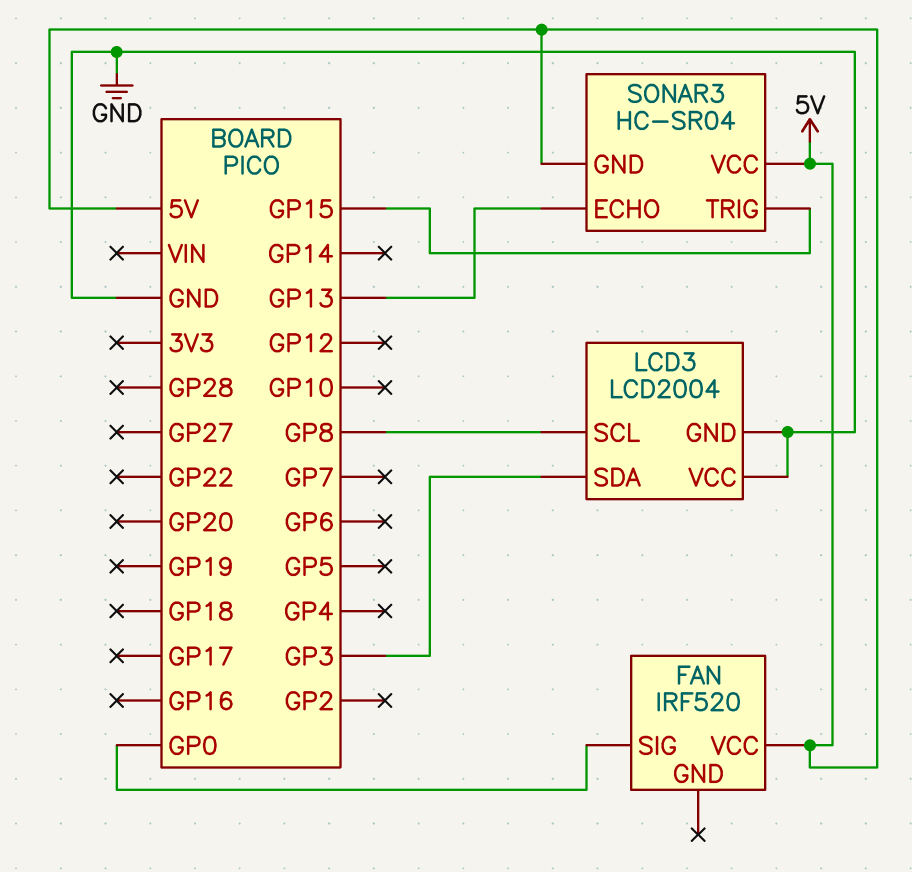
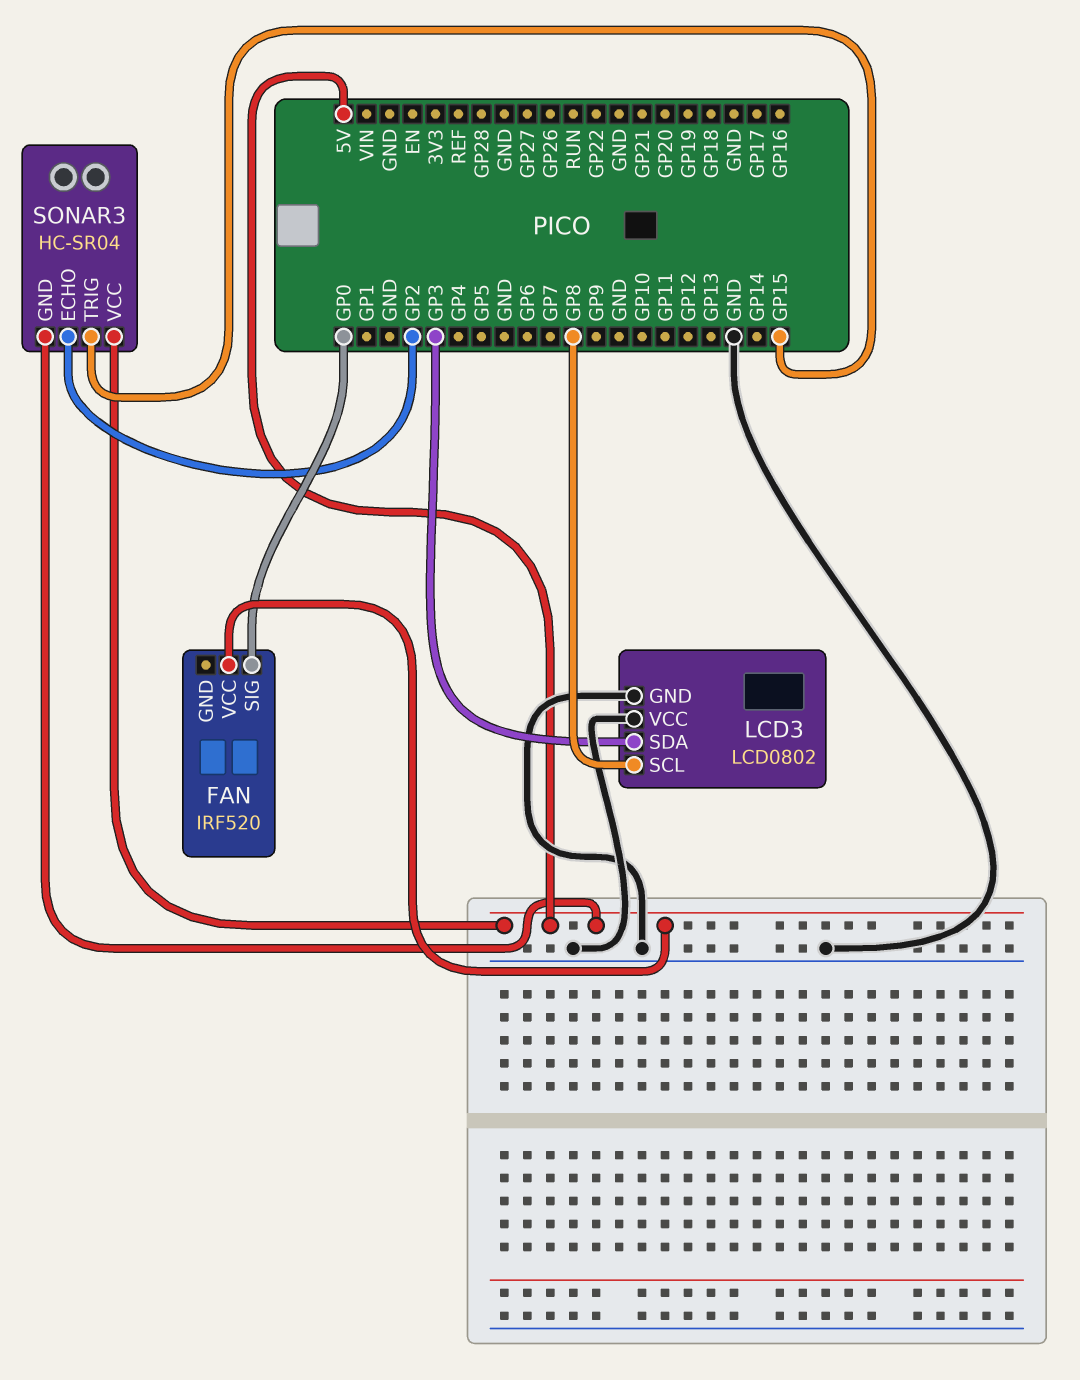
LCD3: LCD2004 -> LCD0802
SONAR3 pin ECHO: GP13 -> GP2

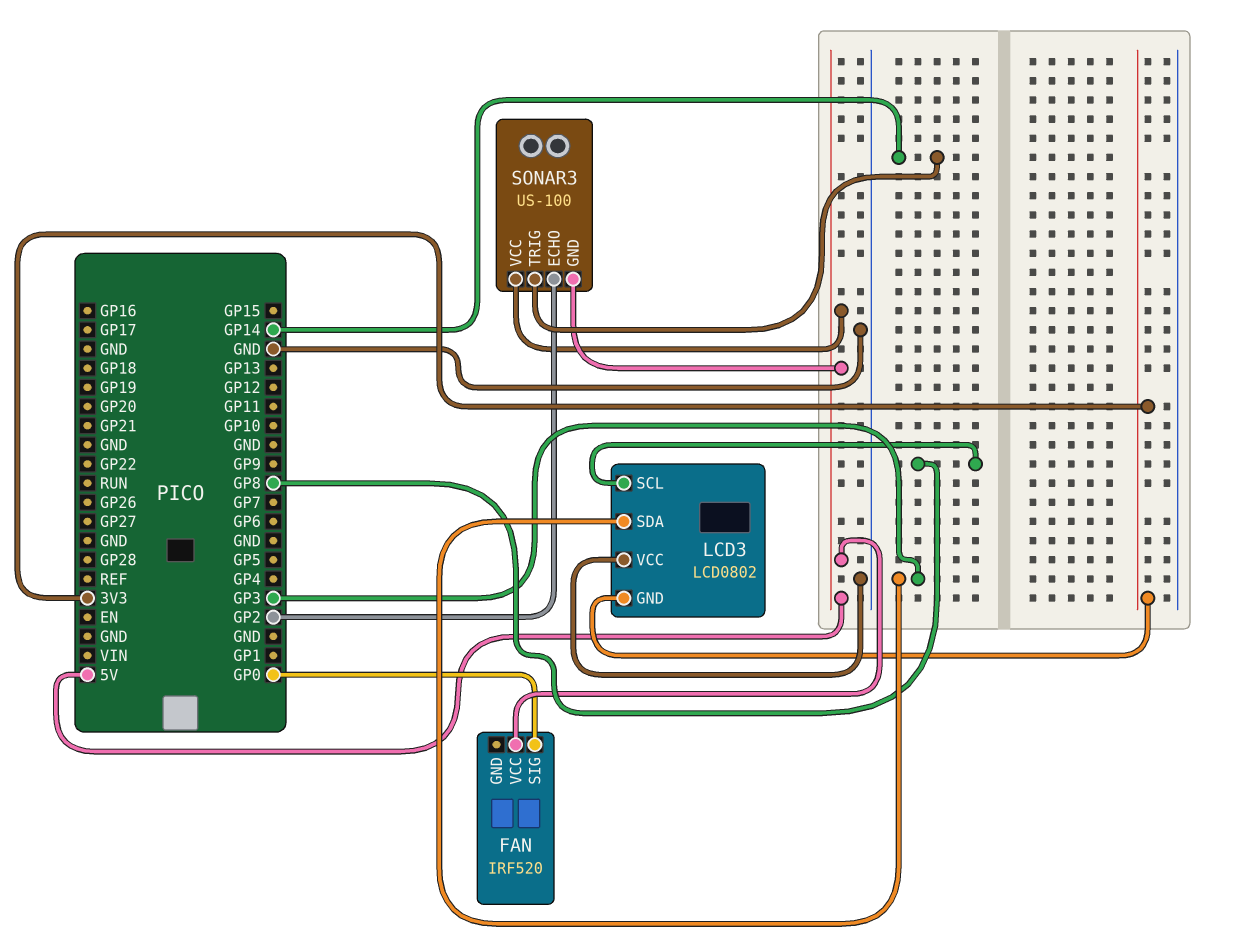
LCD3 pin GND: GND -> 3V3
SONAR3: HC-SR04 -> US-100
SONAR3 pin TRIG: GP15 -> GP14

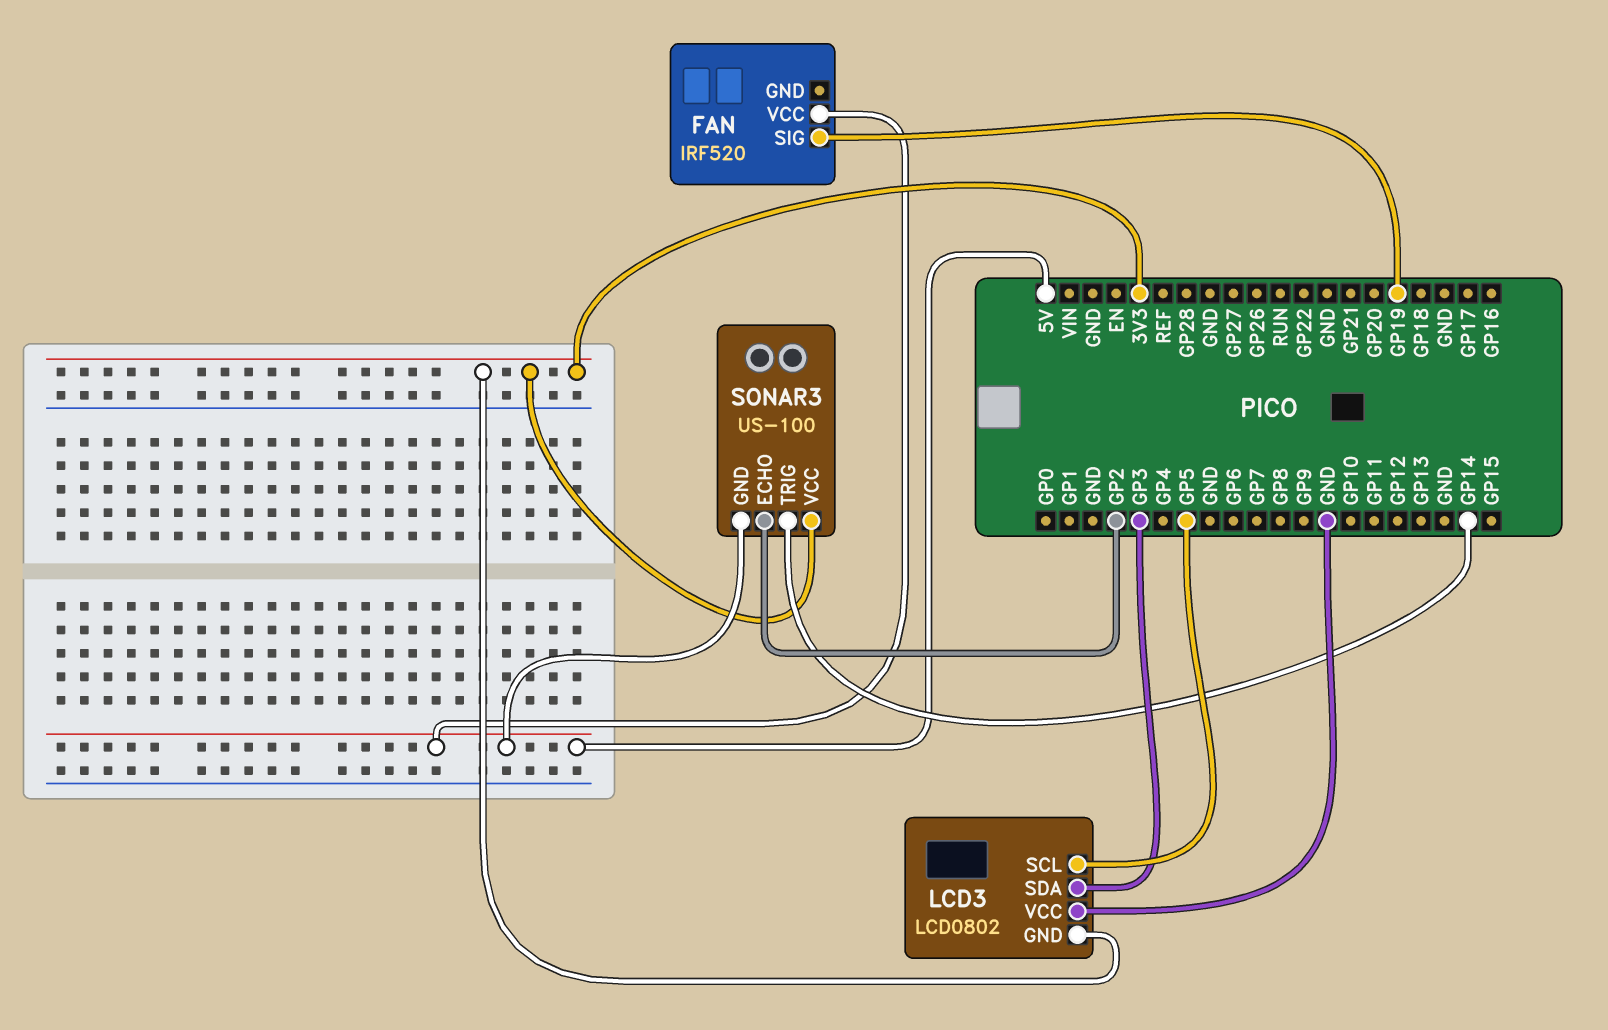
FAN pin SIG: GP0 -> GP19
LCD3 pin SCL: GP8 -> GP5
SONAR3 pin VCC: 5V -> 3V3

